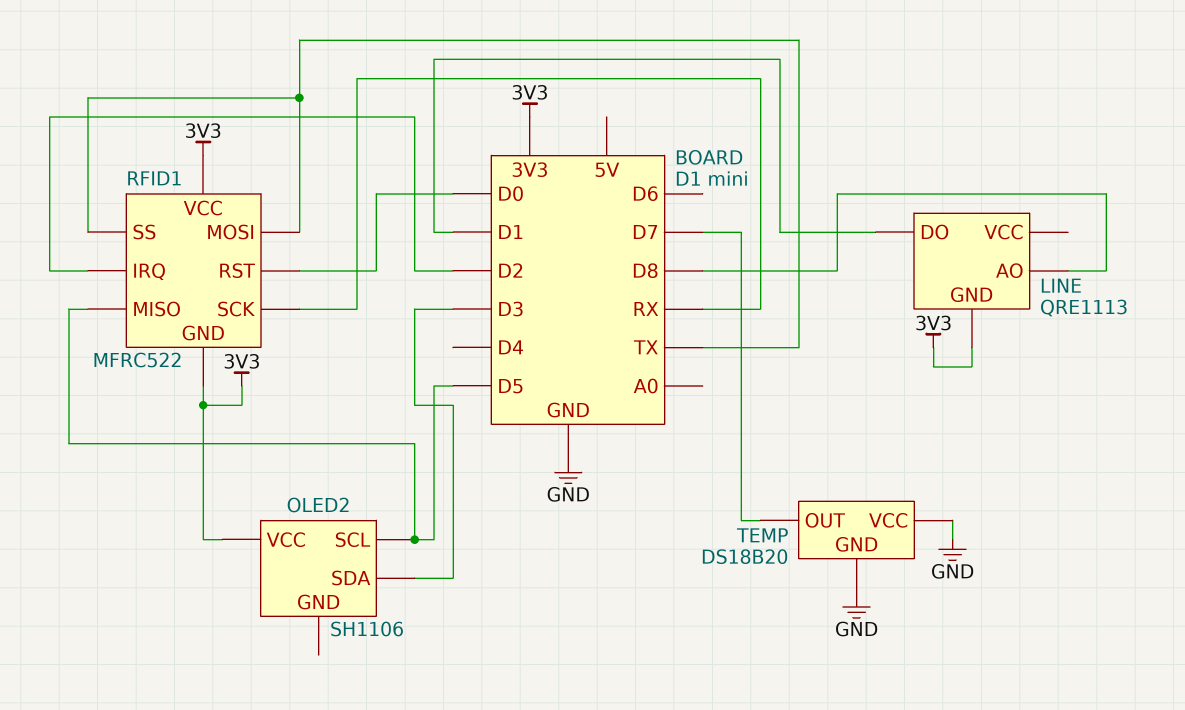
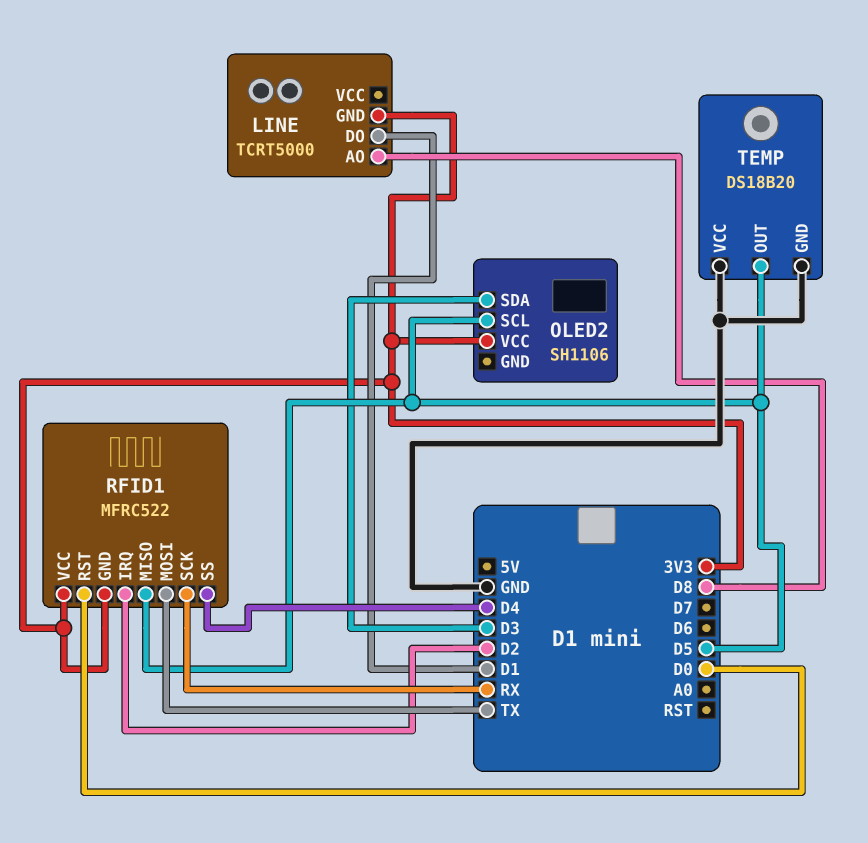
LINE: QRE1113 -> TCRT5000
RFID1 pin SS: TX -> D4
TEMP pin OUT: D7 -> D5

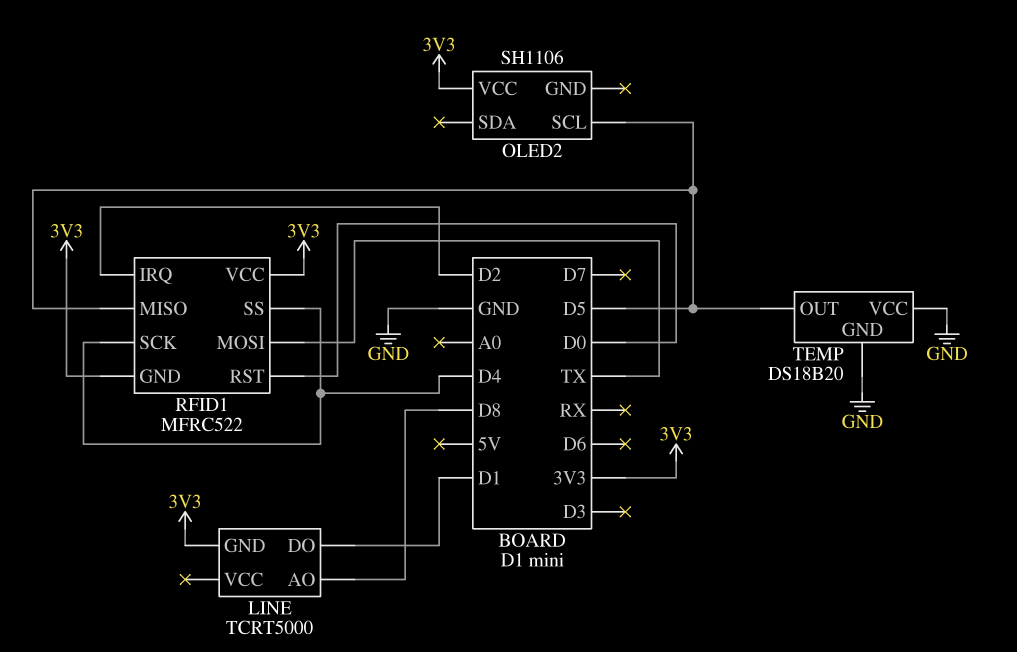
OLED2 pin SDA: D3 -> none
RFID1 pin SCK: RX -> D4

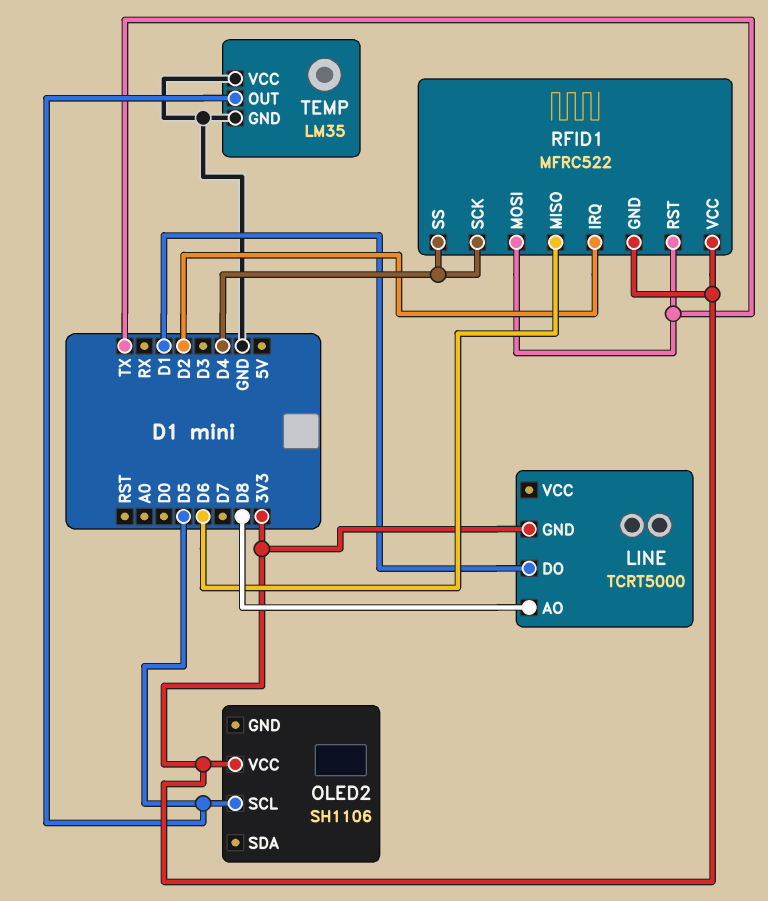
RFID1 pin MISO: D5 -> D6
RFID1 pin RST: D0 -> TX
TEMP: DS18B20 -> LM35

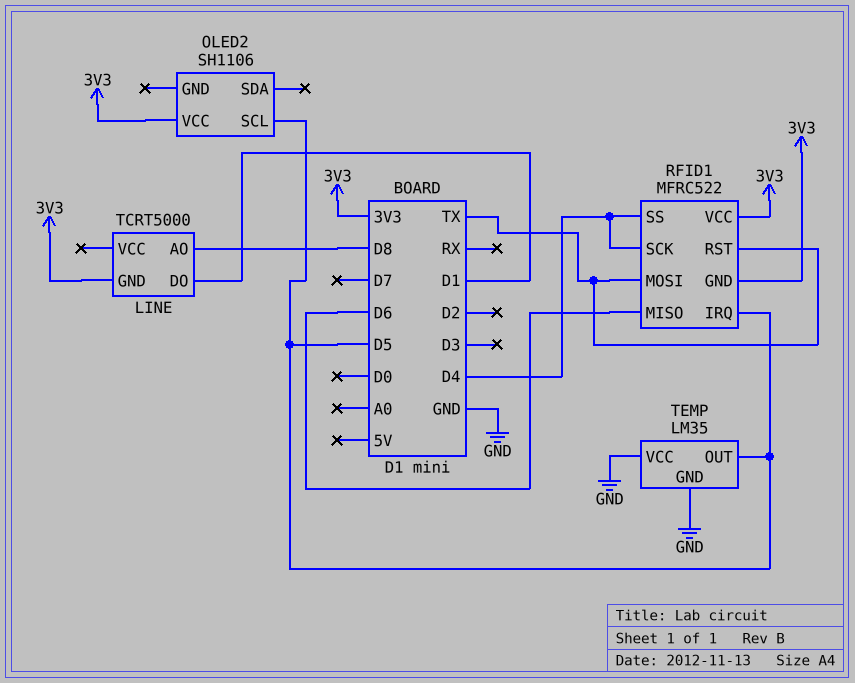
RFID1 pin IRQ: D2 -> D5

